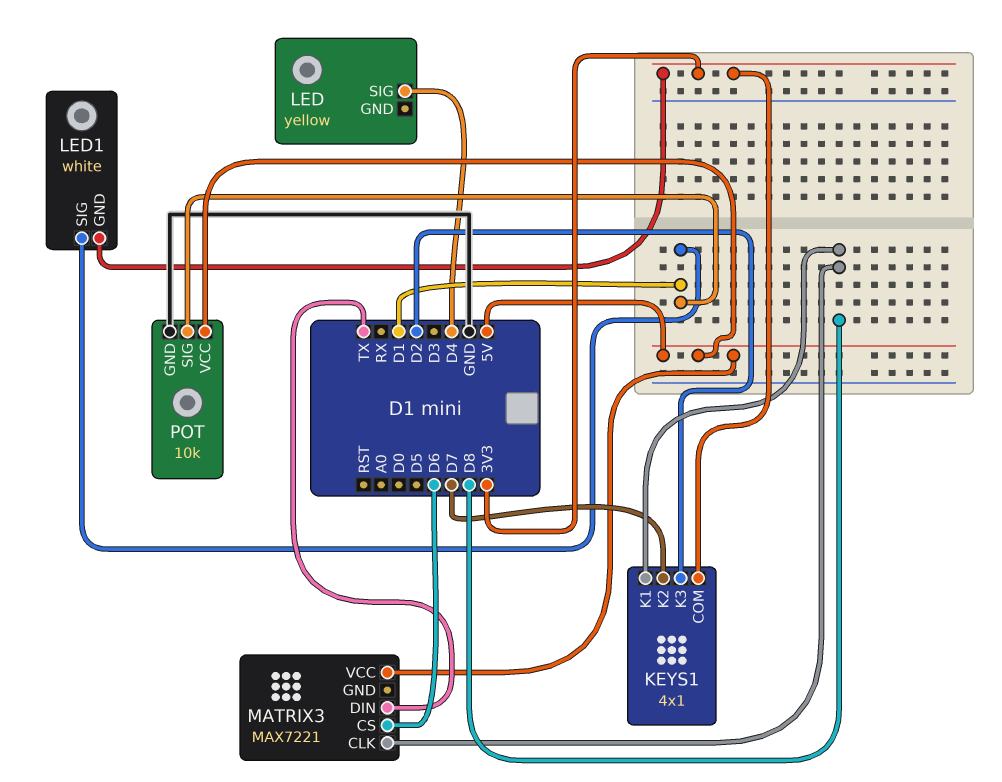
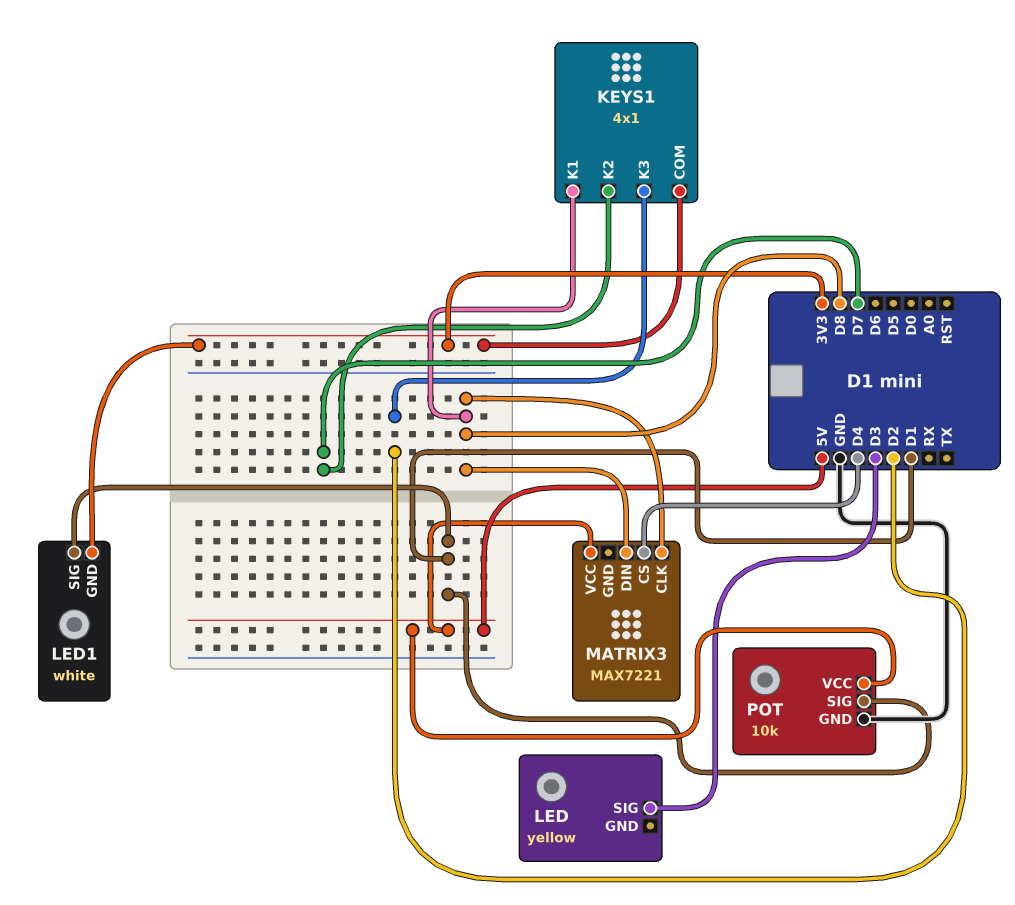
LED pin SIG: D4 -> D3
MATRIX3 pin CS: D6 -> D4
MATRIX3 pin DIN: TX -> D8

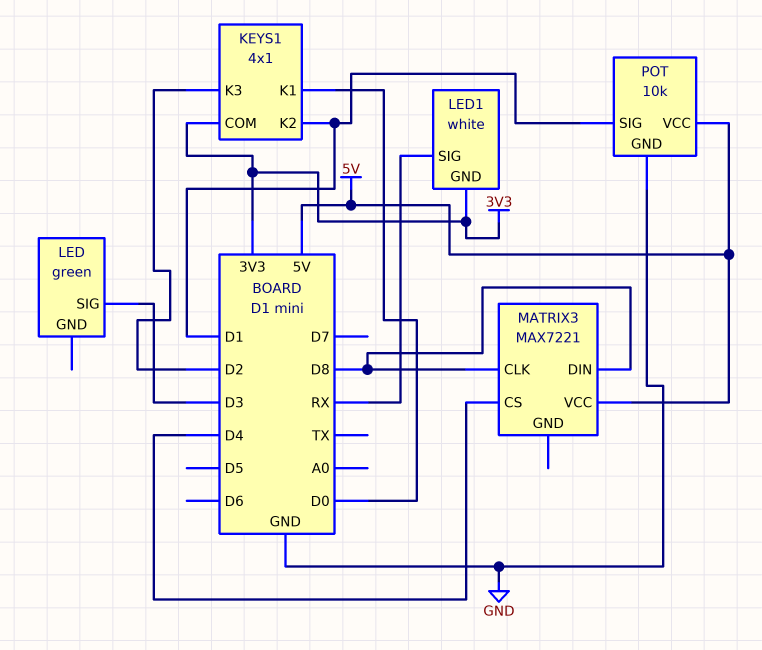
KEYS1 pin K1: D8 -> D0
KEYS1 pin K2: D7 -> D1
LED: yellow -> green
LED1 pin SIG: D1 -> RX

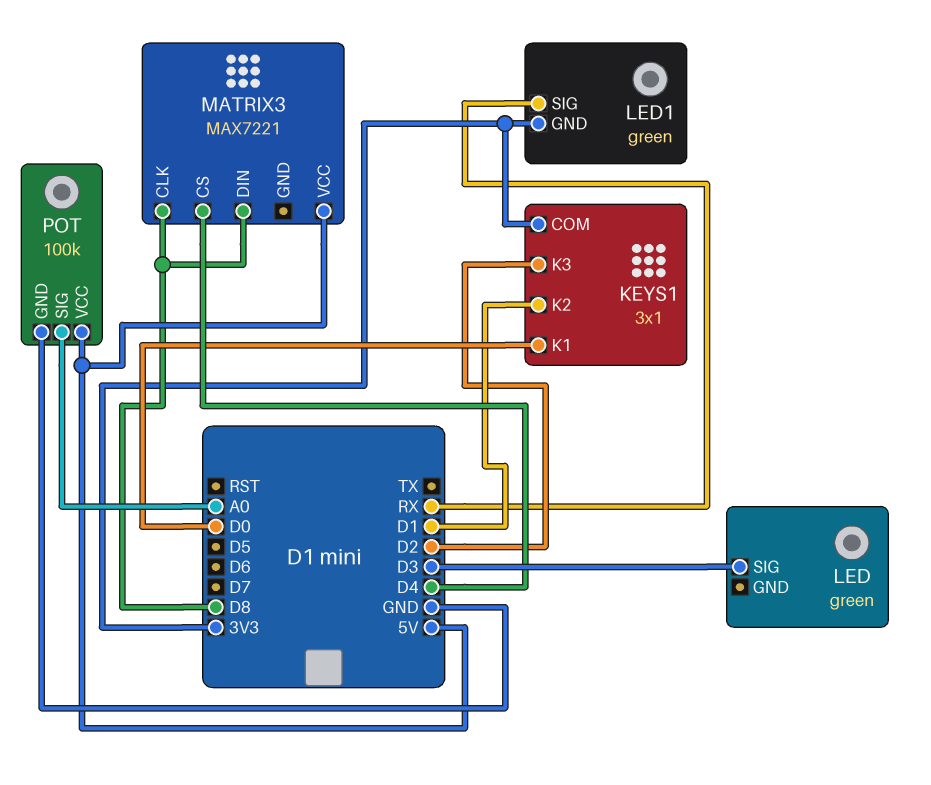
KEYS1: 4x1 -> 3x1
LED1: white -> green
POT: 10k -> 100k
POT pin SIG: D1 -> A0

